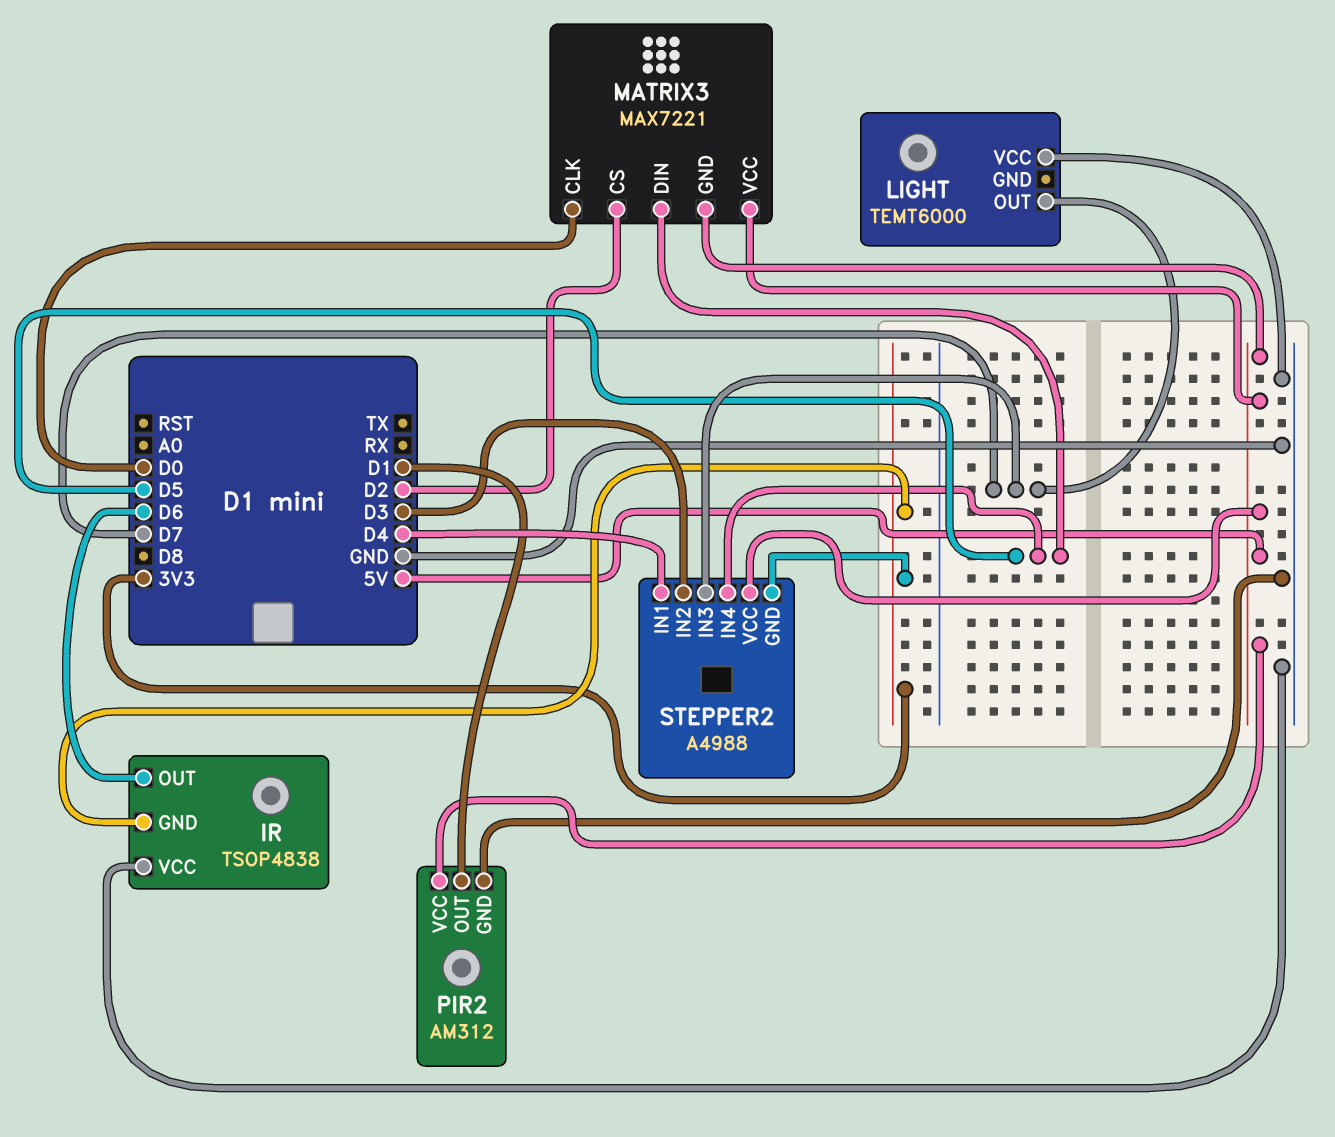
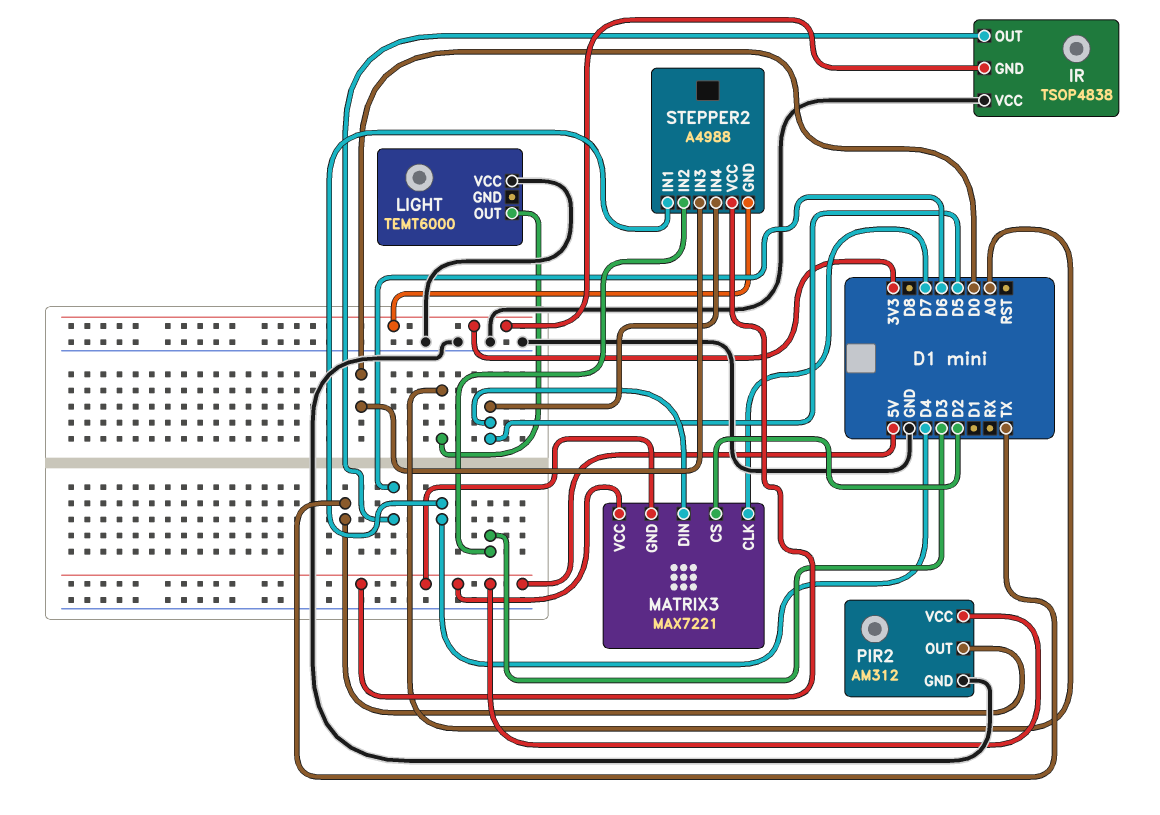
LIGHT pin OUT: D7 -> A0
MATRIX3 pin CLK: D0 -> D7
PIR2 pin OUT: D1 -> TX
STEPPER2 pin IN3: D7 -> D0

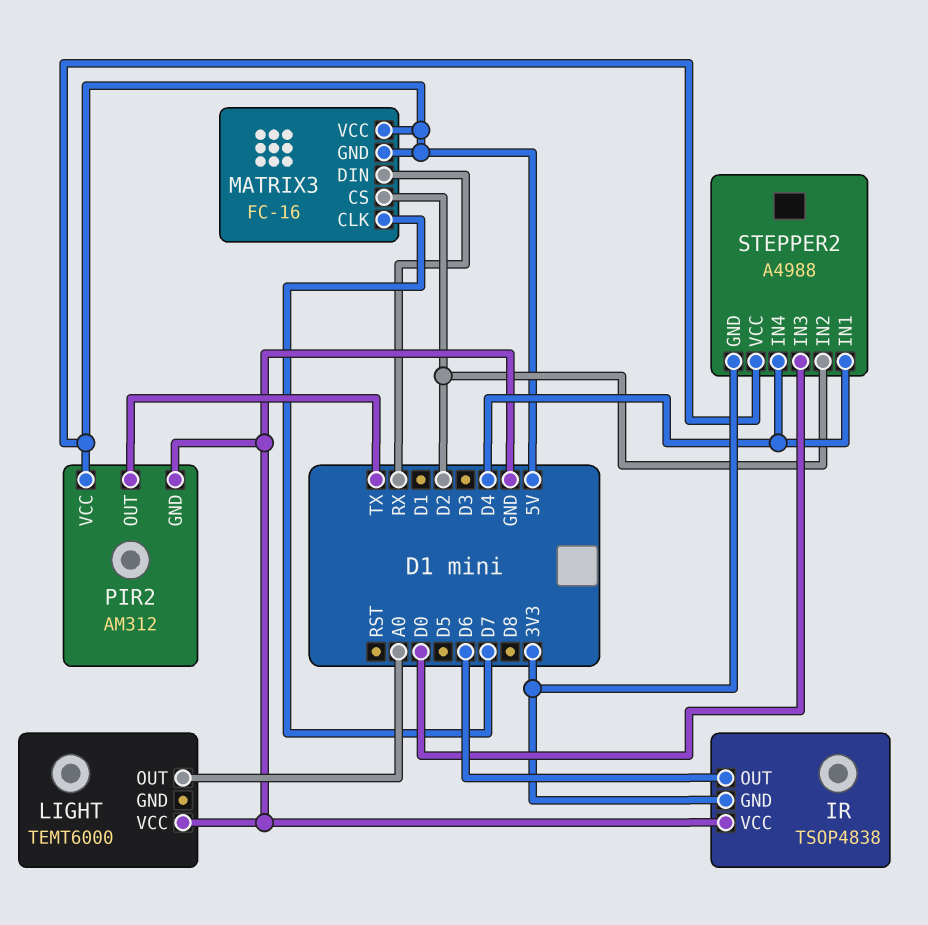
MATRIX3: MAX7221 -> FC-16
MATRIX3 pin DIN: D5 -> RX
STEPPER2 pin IN2: D3 -> D2
STEPPER2 pin IN4: D5 -> D4

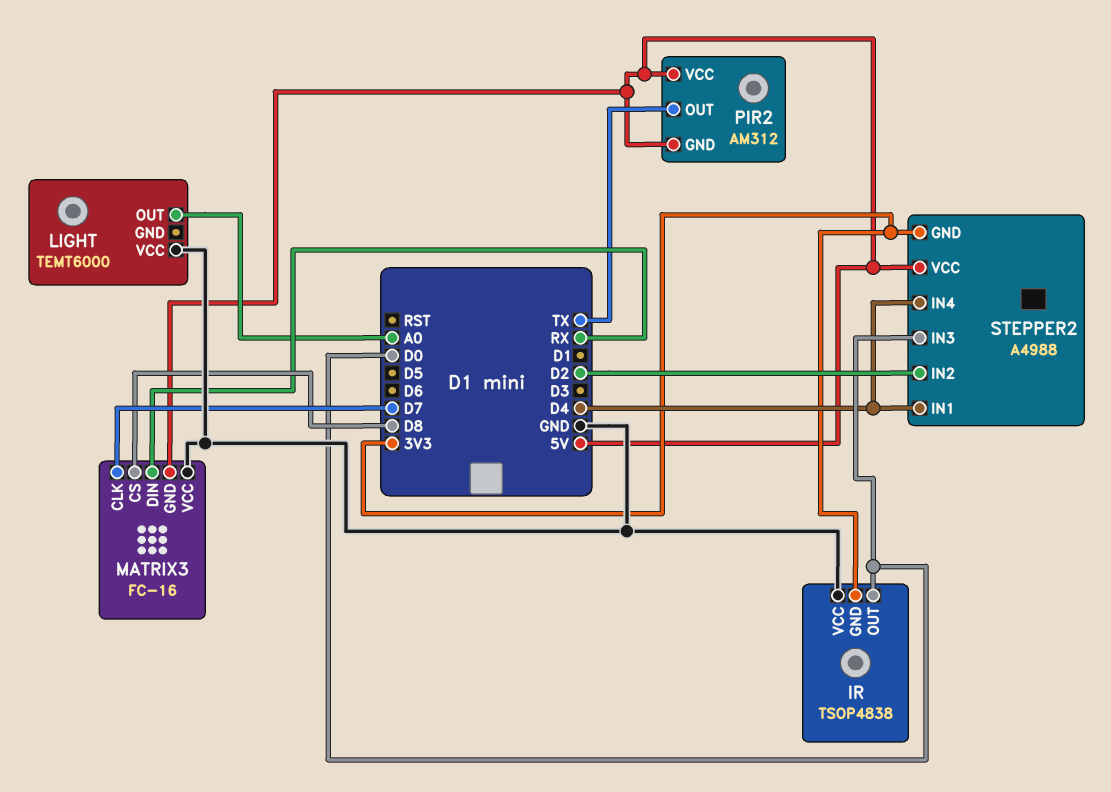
IR pin OUT: D6 -> D0
MATRIX3 pin CS: D2 -> D8
MATRIX3 pin VCC: 5V -> GND
PIR2 pin GND: GND -> 5V

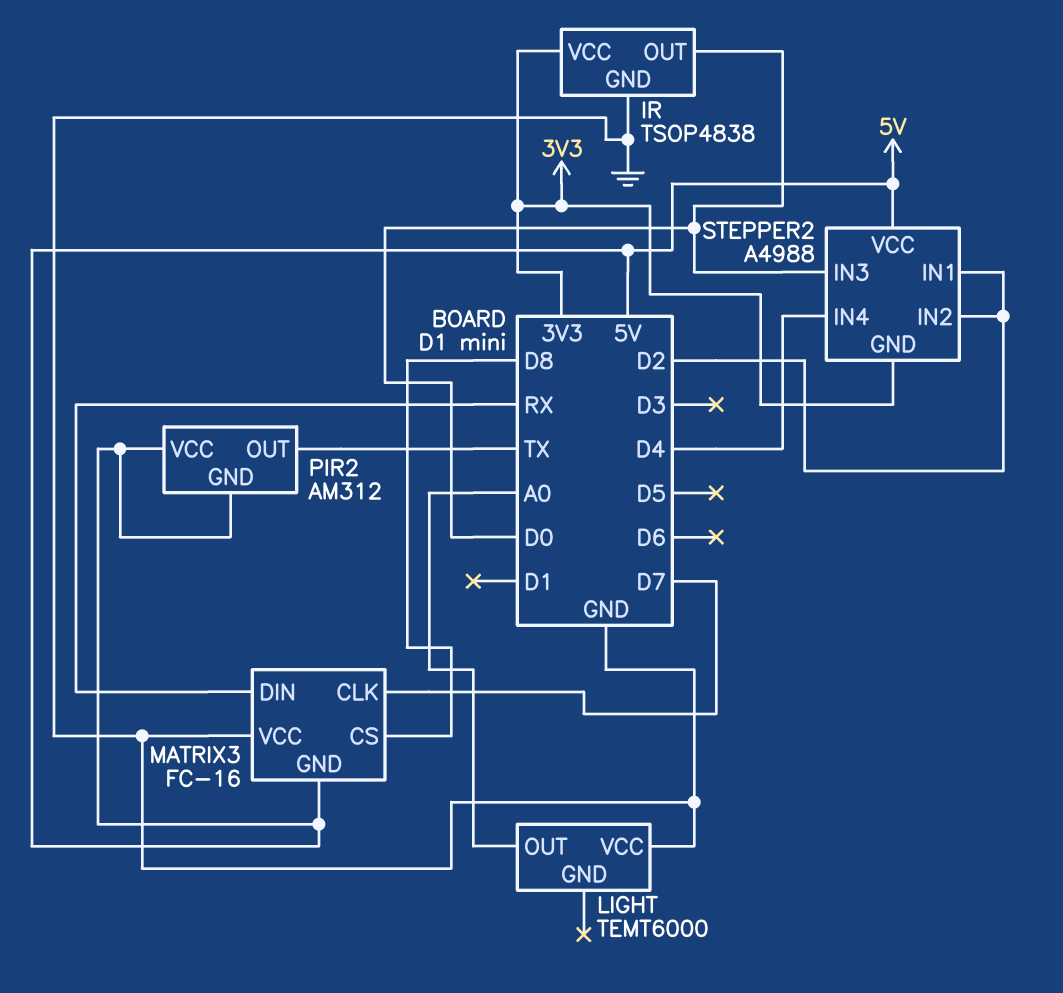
IR pin GND: 3V3 -> GND
IR pin VCC: GND -> 3V3
STEPPER2 pin IN1: D4 -> D2

